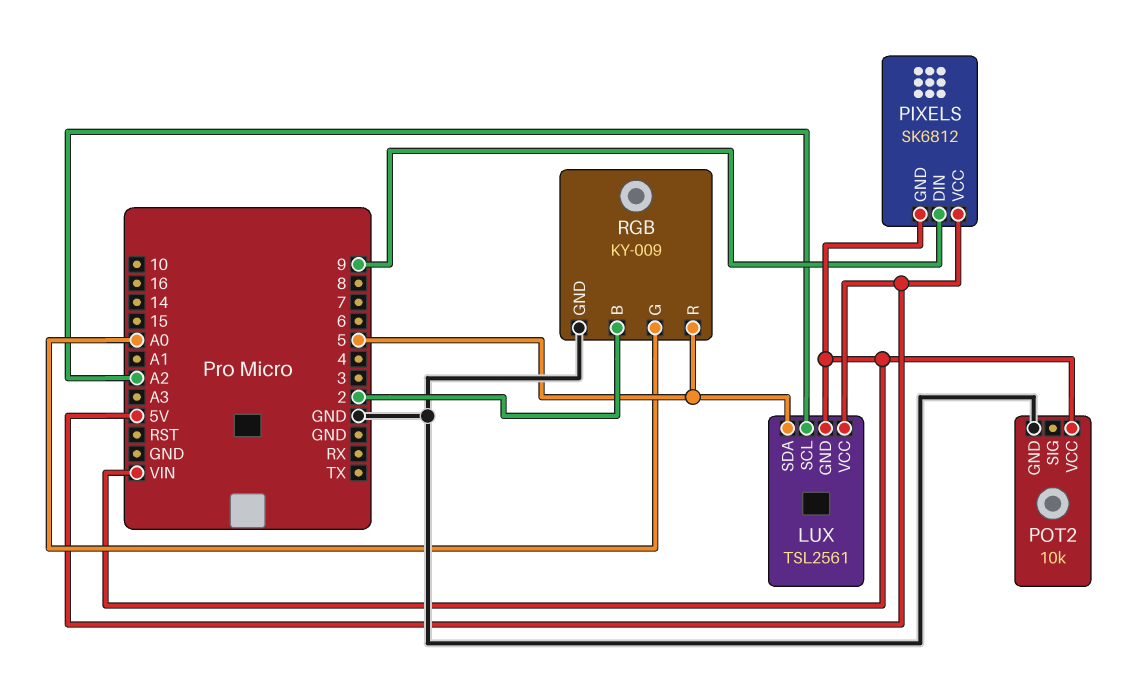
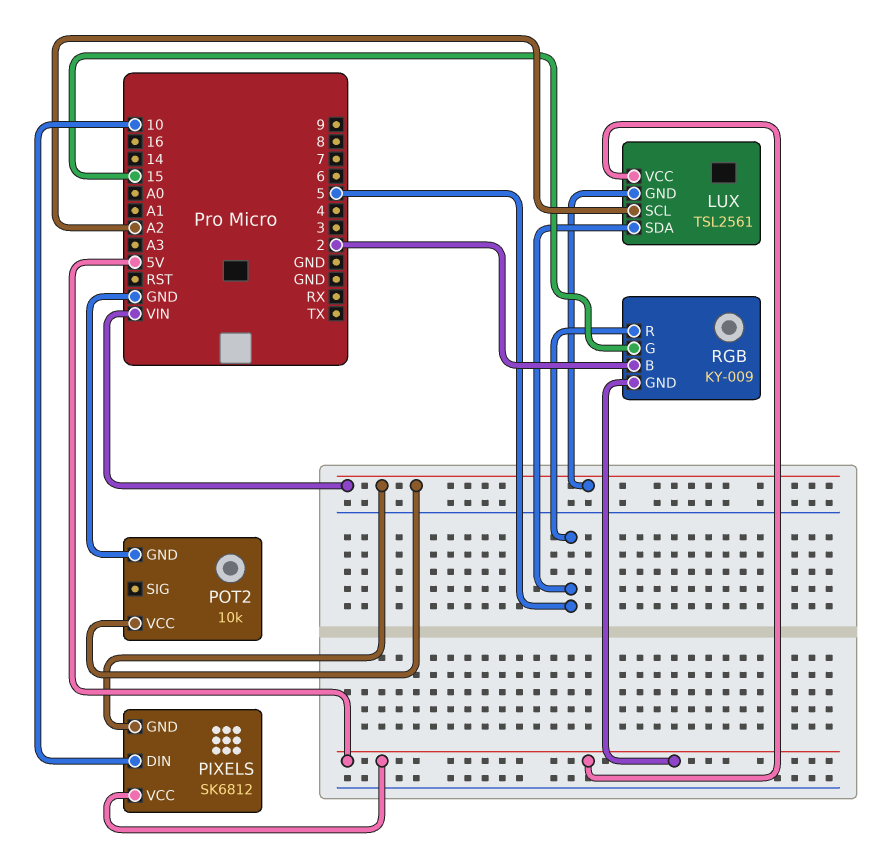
PIXELS pin DIN: 9 -> 10
RGB pin G: A0 -> 15
RGB pin GND: GND -> 5V

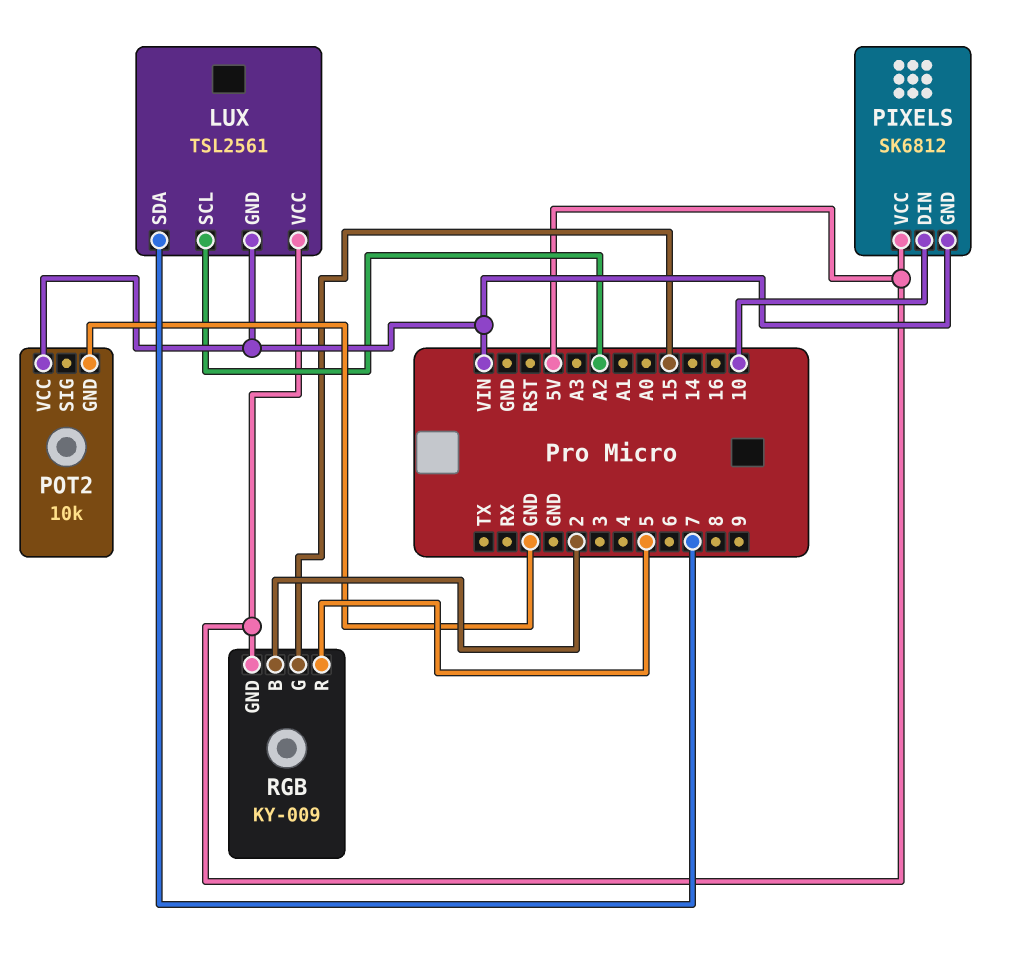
LUX pin SDA: 5 -> 7

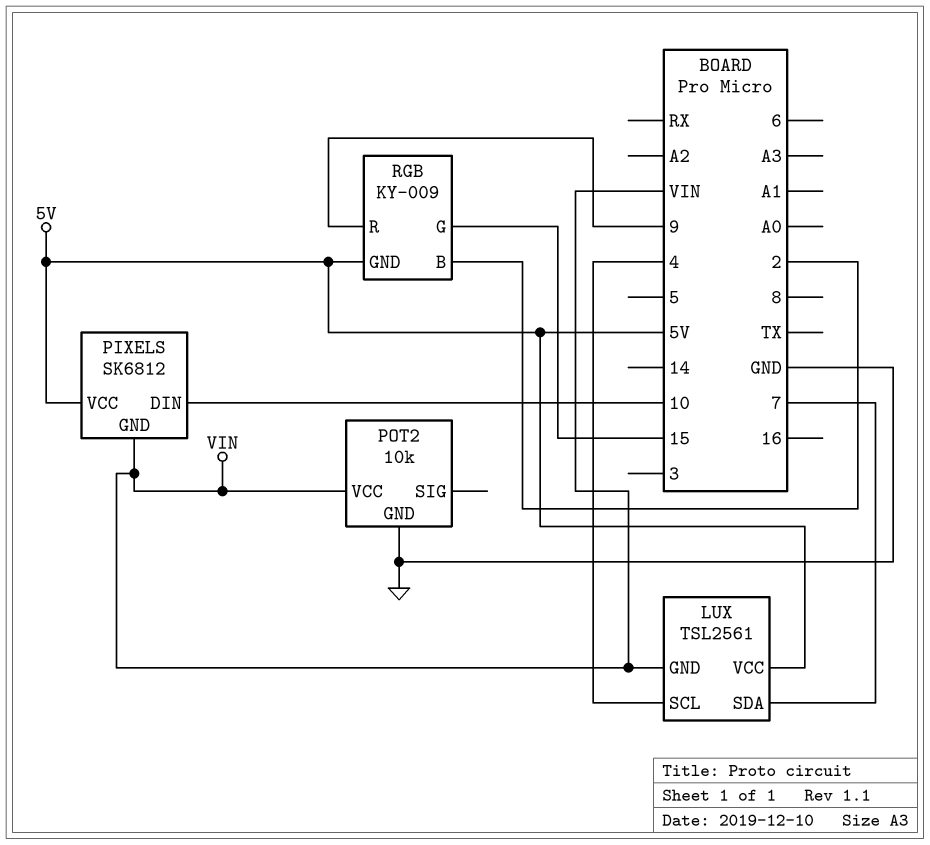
LUX pin SCL: A2 -> 4
RGB pin R: 5 -> 9

